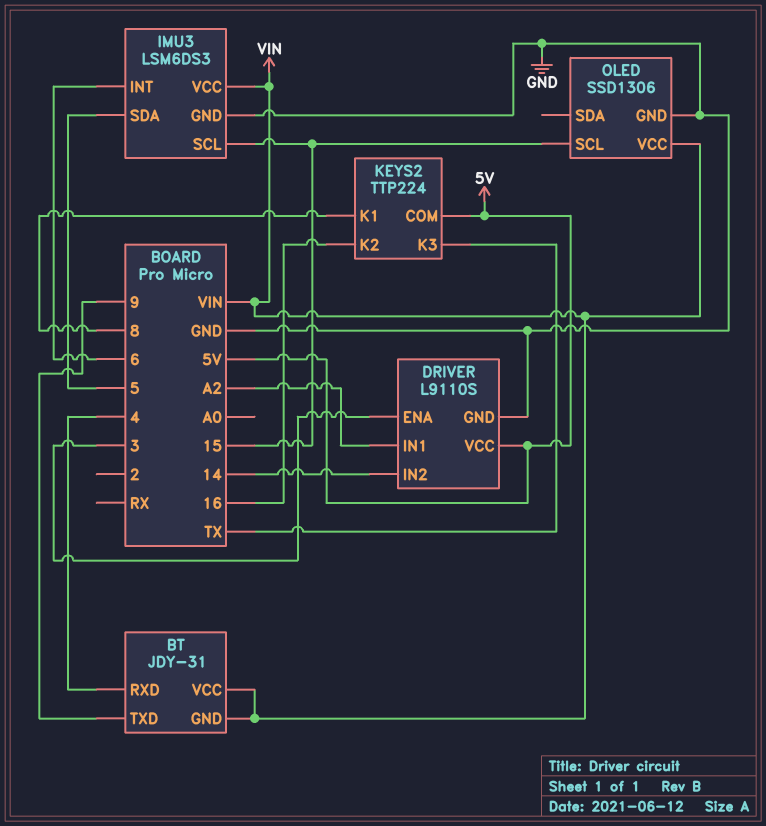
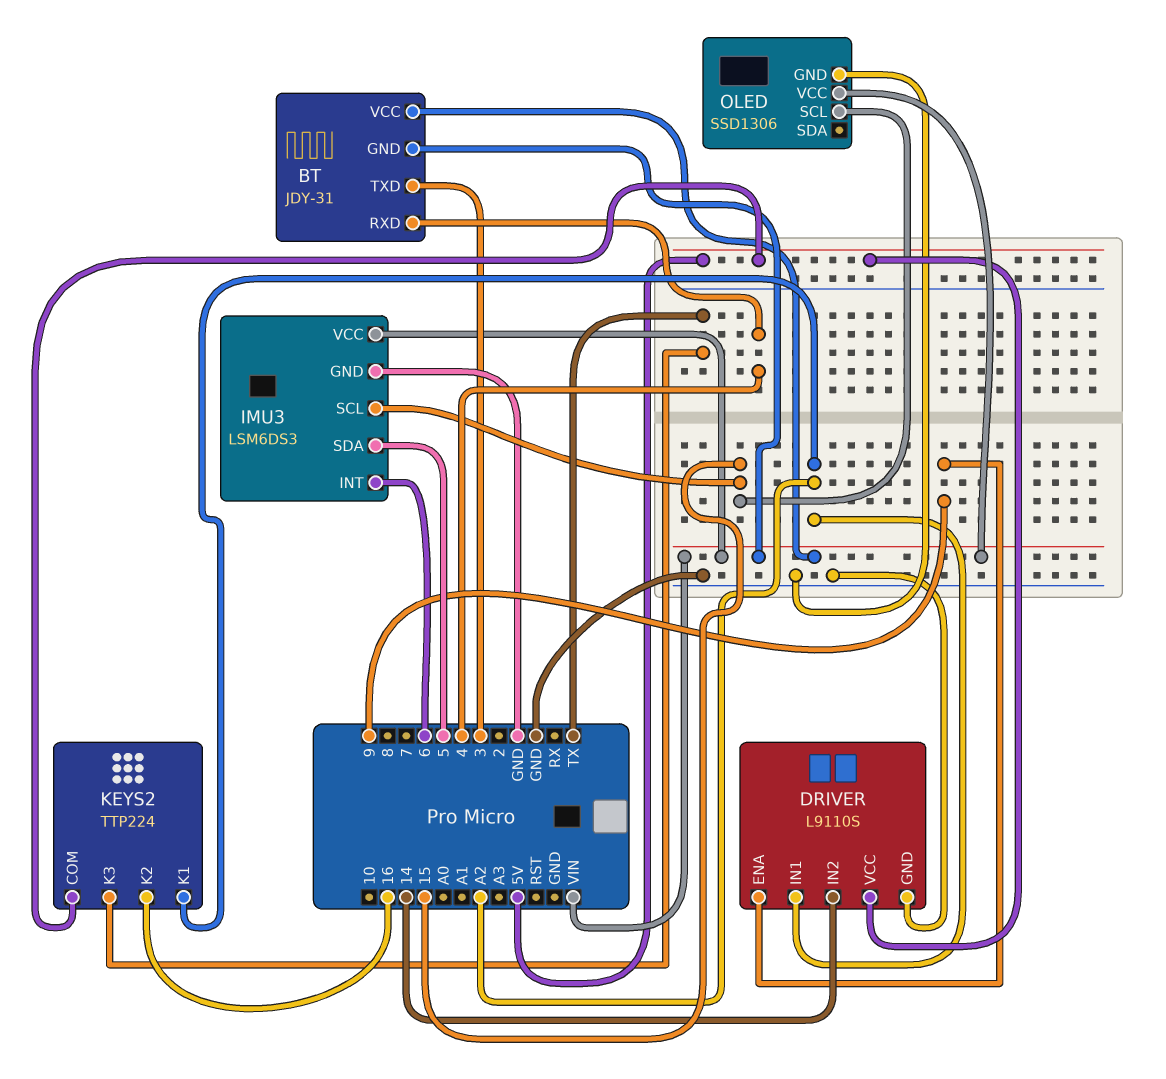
BT pin TXD: 9 -> 3
DRIVER pin ENA: 3 -> 9
KEYS2 pin K1: 8 -> A2

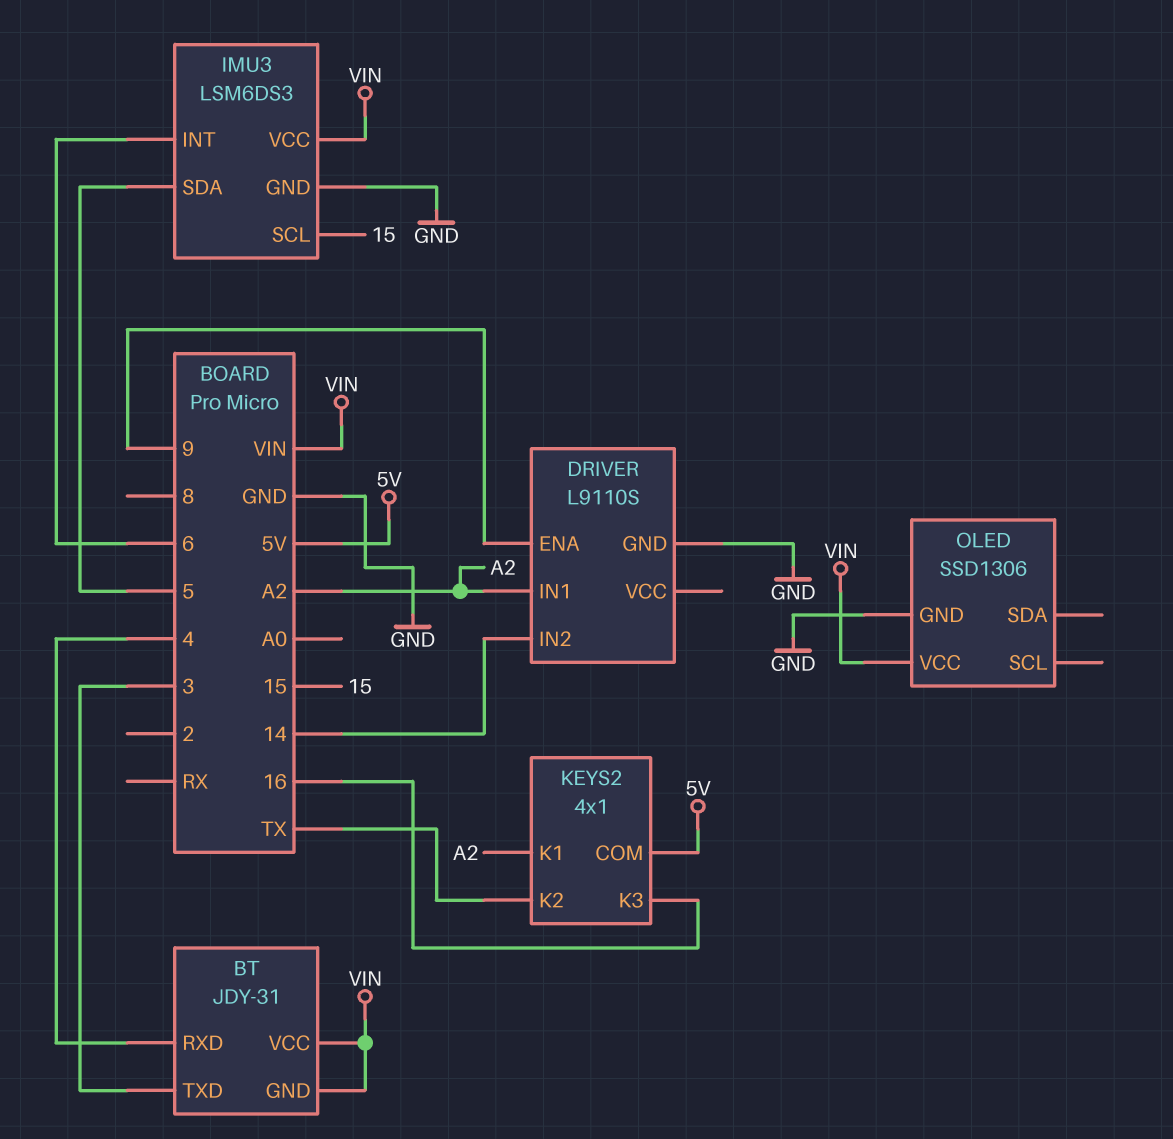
DRIVER pin VCC: 5V -> none
KEYS2: TTP224 -> 4x1
KEYS2 pin K2: 16 -> TX
KEYS2 pin K3: TX -> 16
OLED pin SCL: 15 -> none

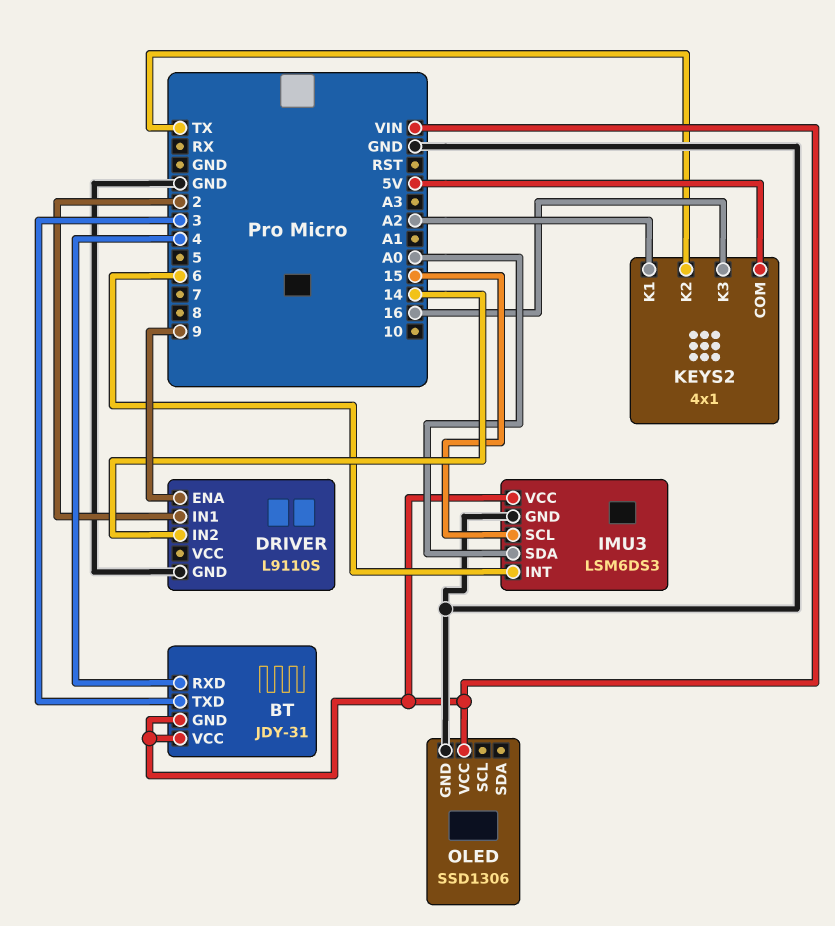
DRIVER pin IN1: A2 -> 2
IMU3 pin SDA: 5 -> A0

